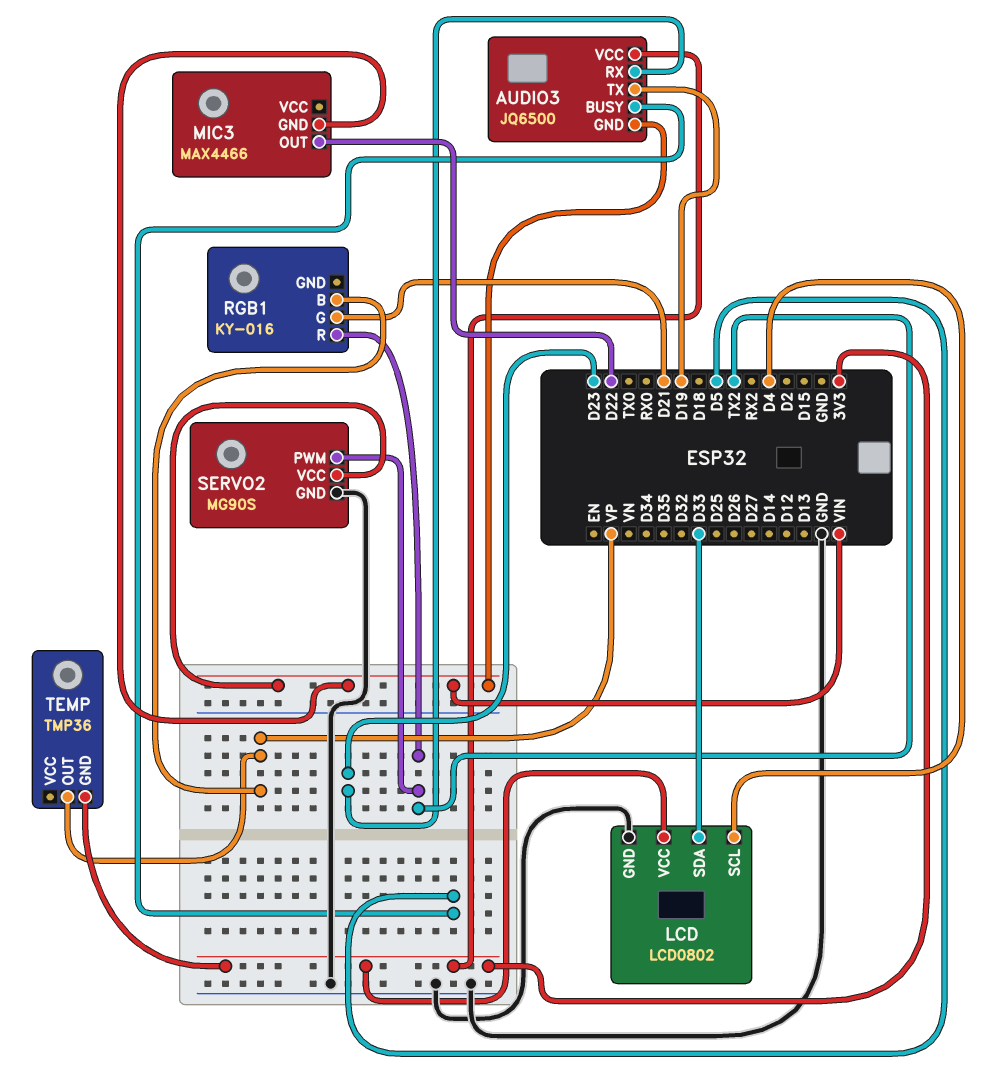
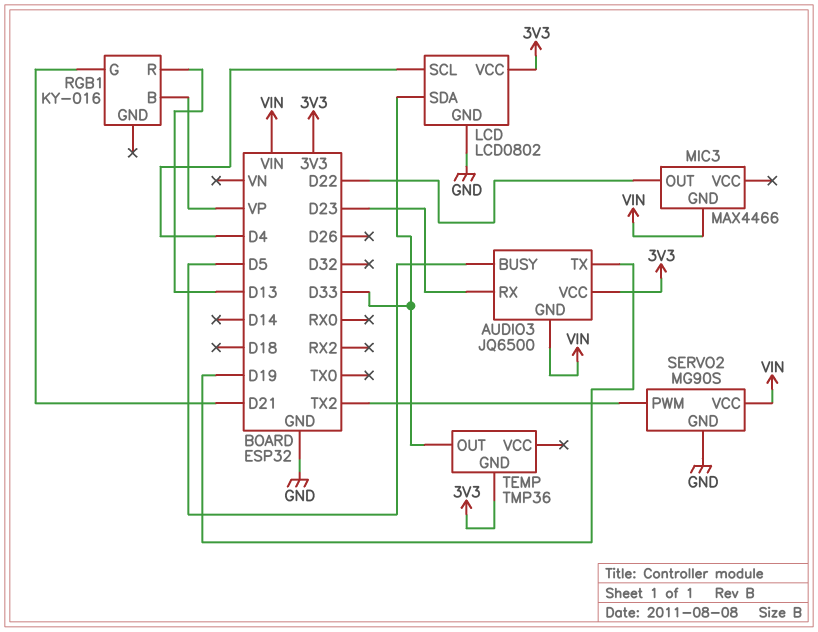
RGB1 pin R: TX2 -> D13
TEMP pin OUT: VP -> D33

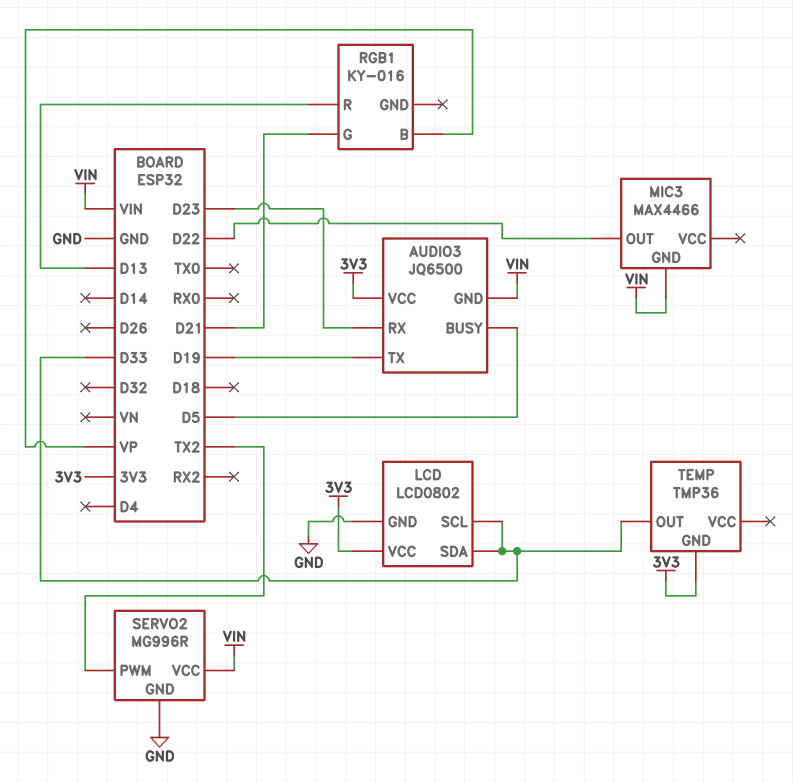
LCD pin SCL: D4 -> D33
SERVO2: MG90S -> MG996R

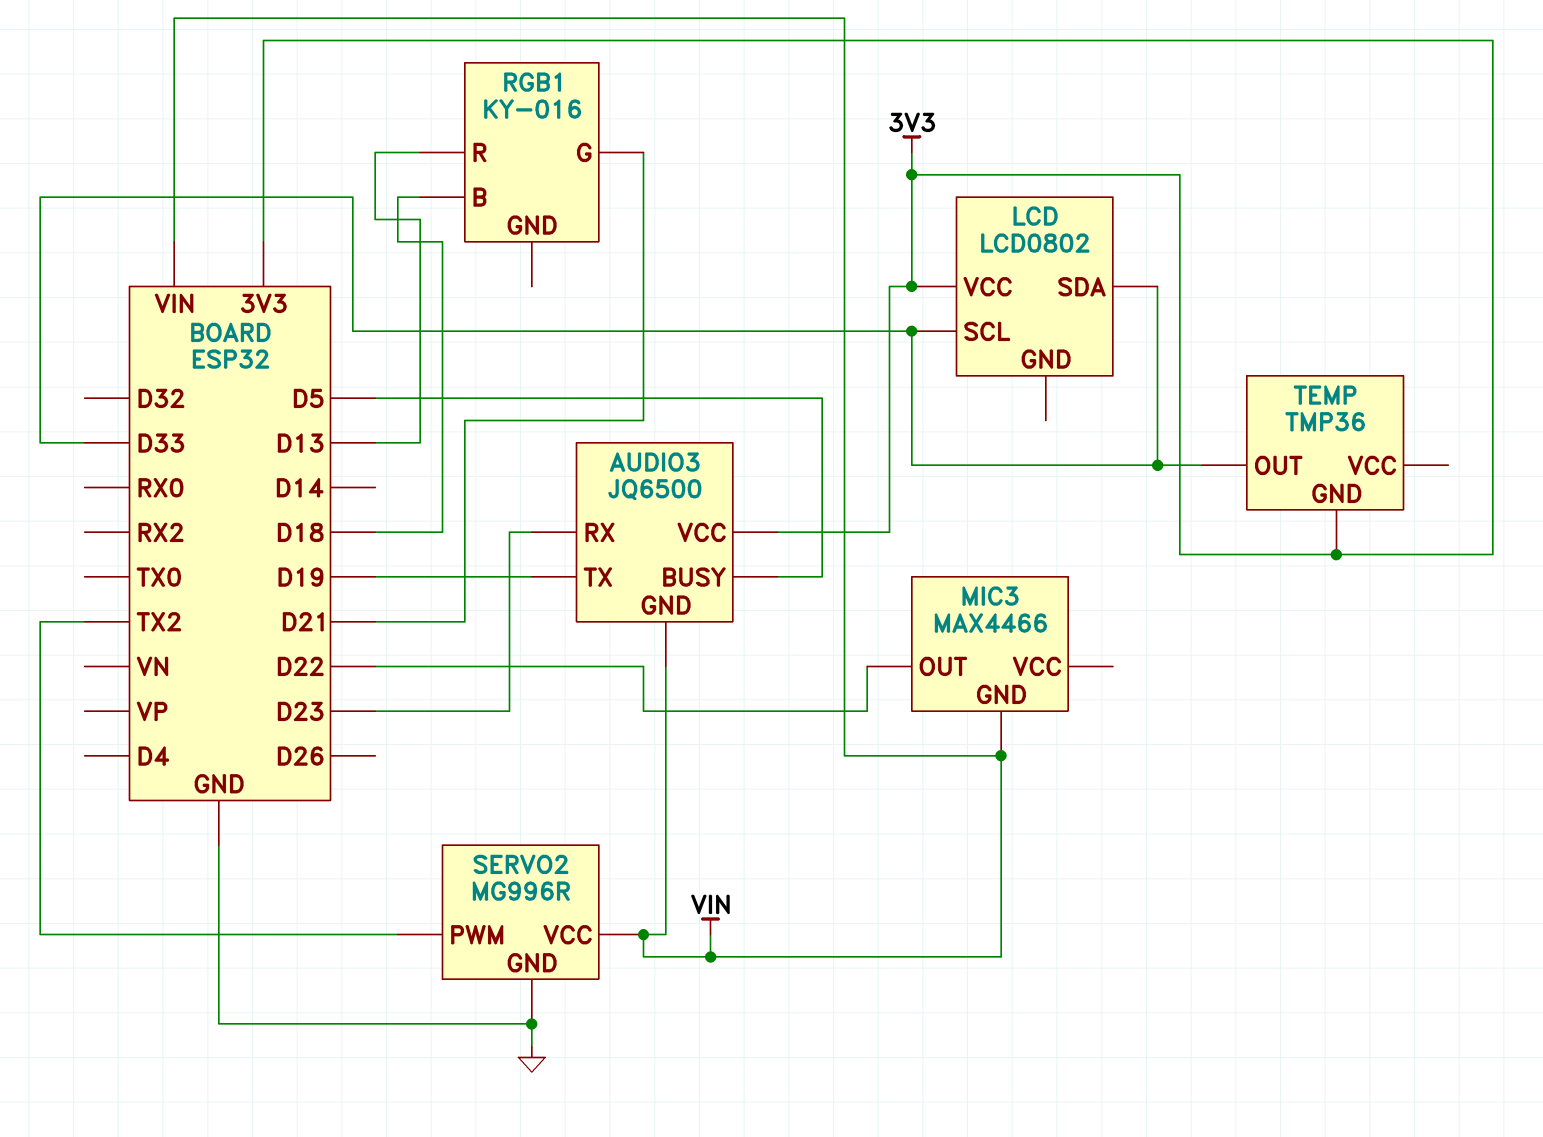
LCD pin GND: GND -> none
RGB1 pin B: VP -> D18

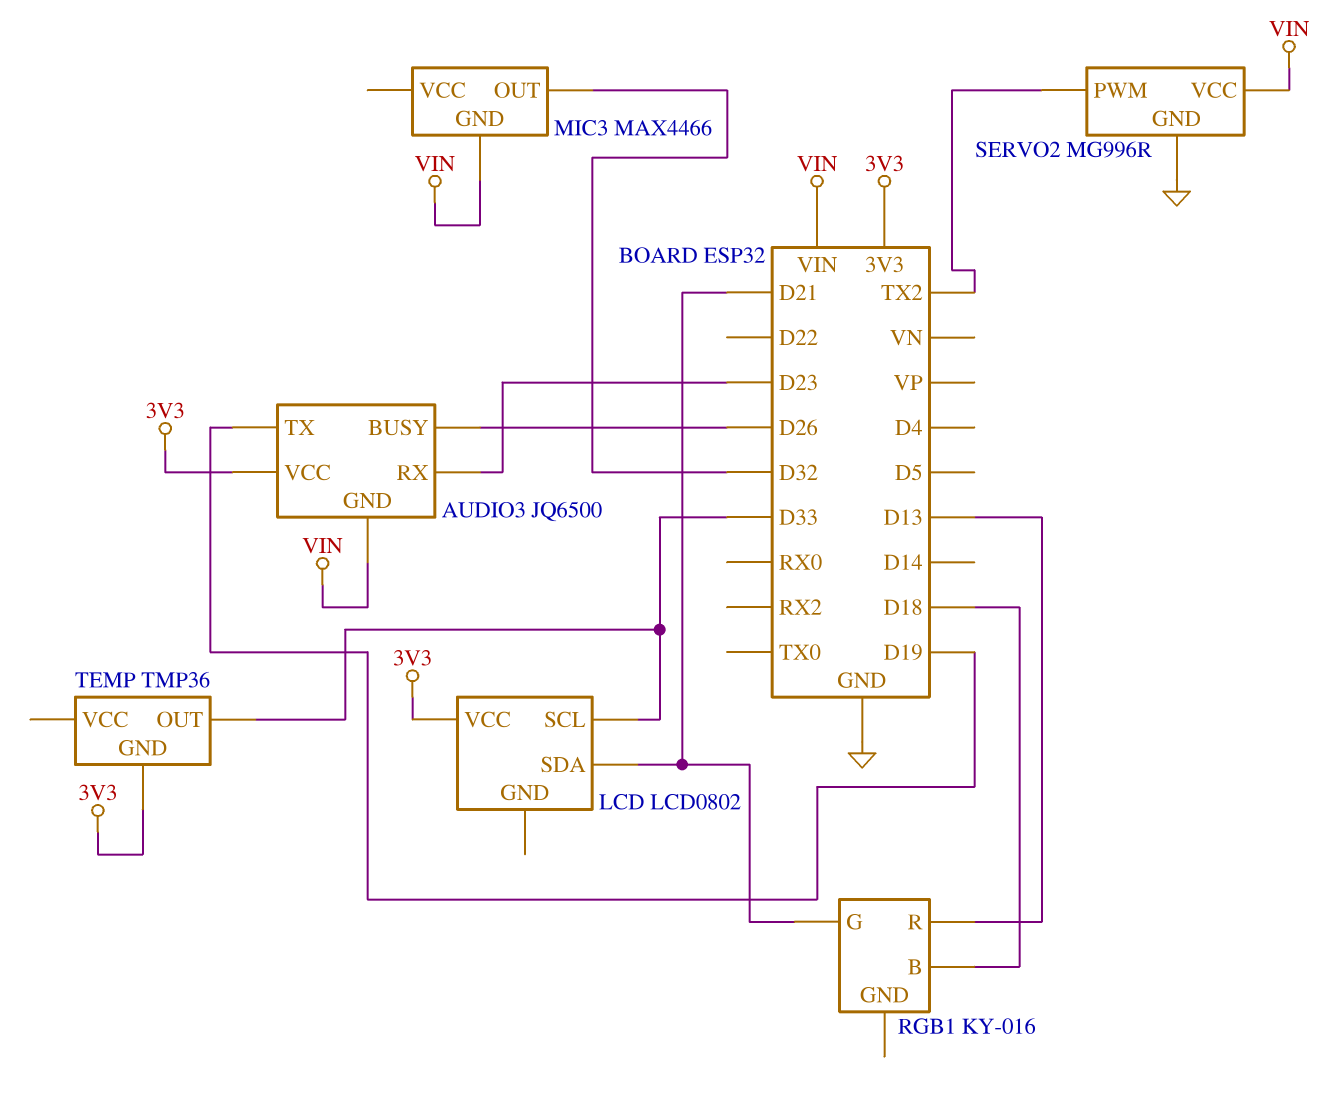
AUDIO3 pin BUSY: D5 -> D26
LCD pin SDA: D33 -> D21
MIC3 pin OUT: D22 -> D32

